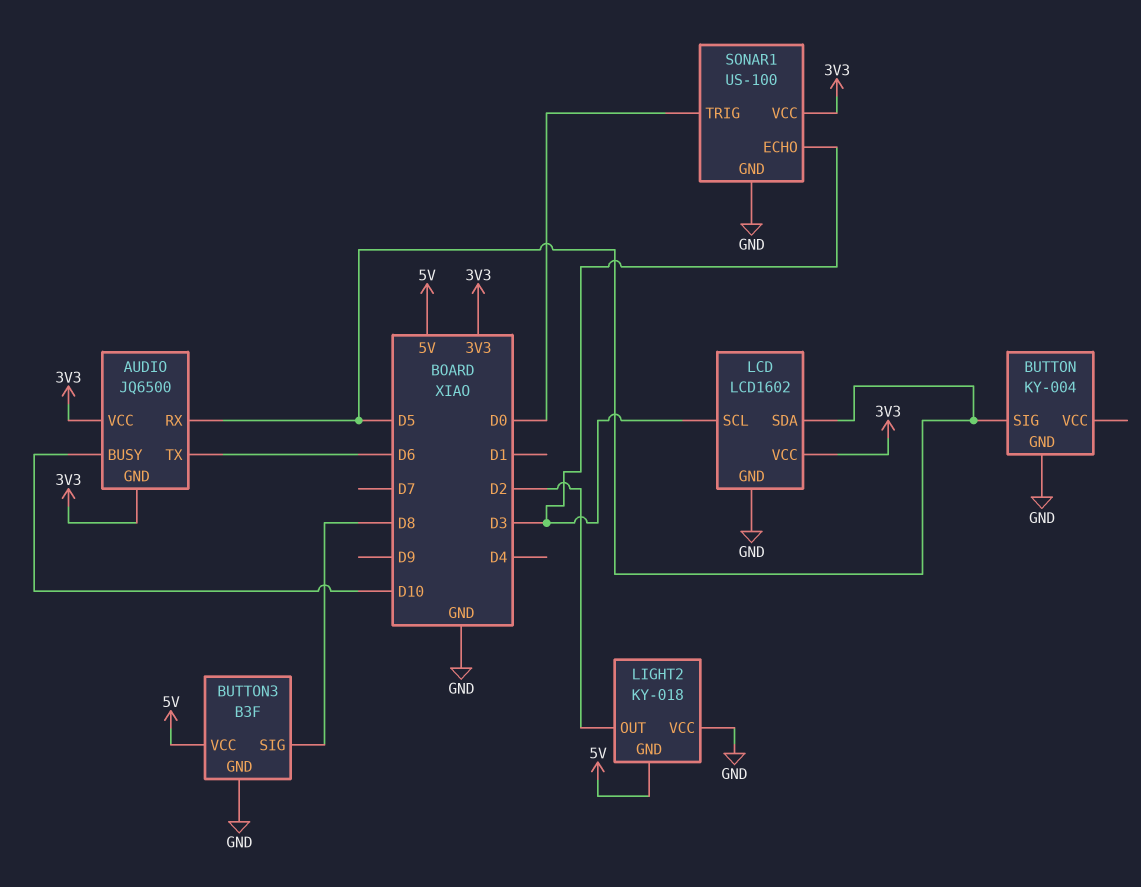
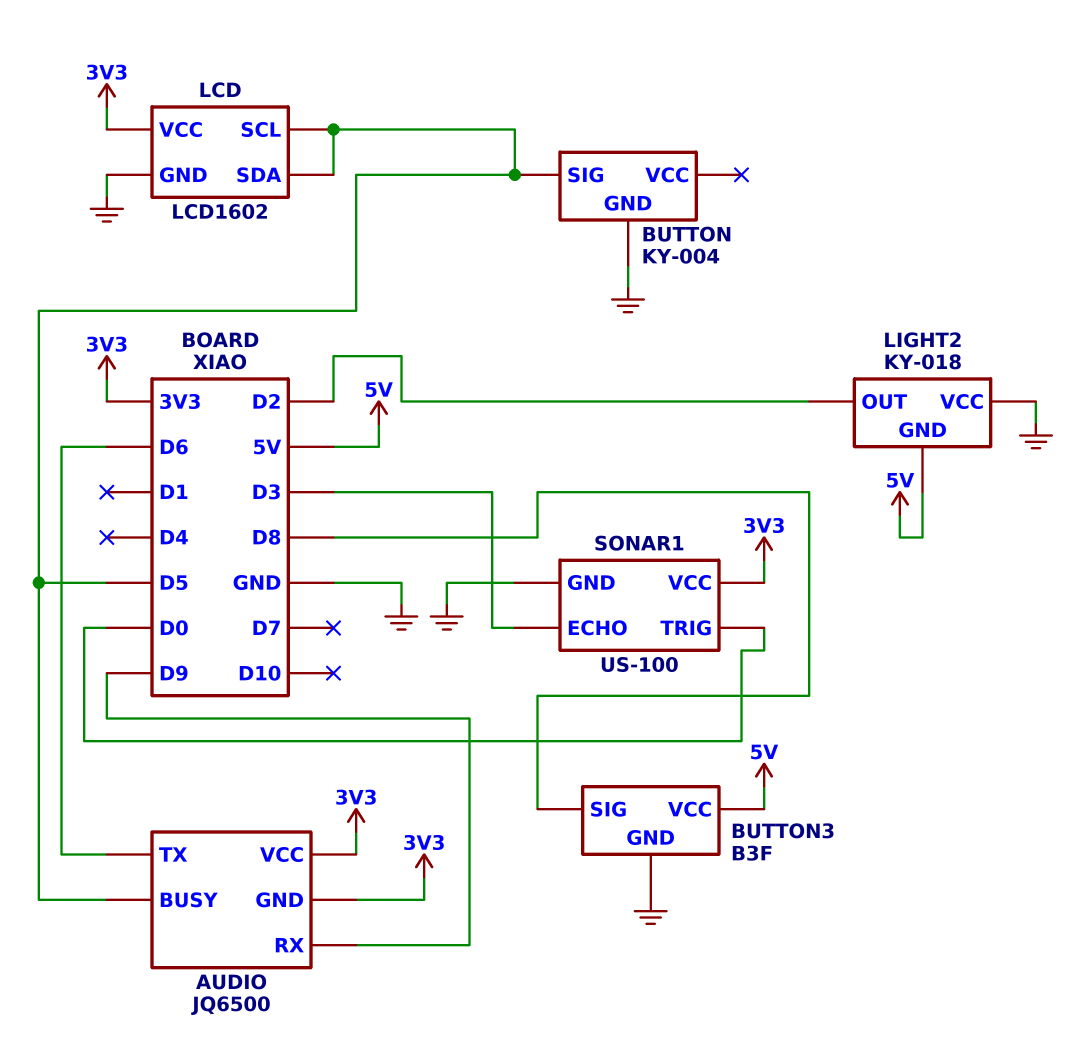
AUDIO pin BUSY: D10 -> D5
AUDIO pin RX: D5 -> D9
LCD pin SCL: D3 -> D5

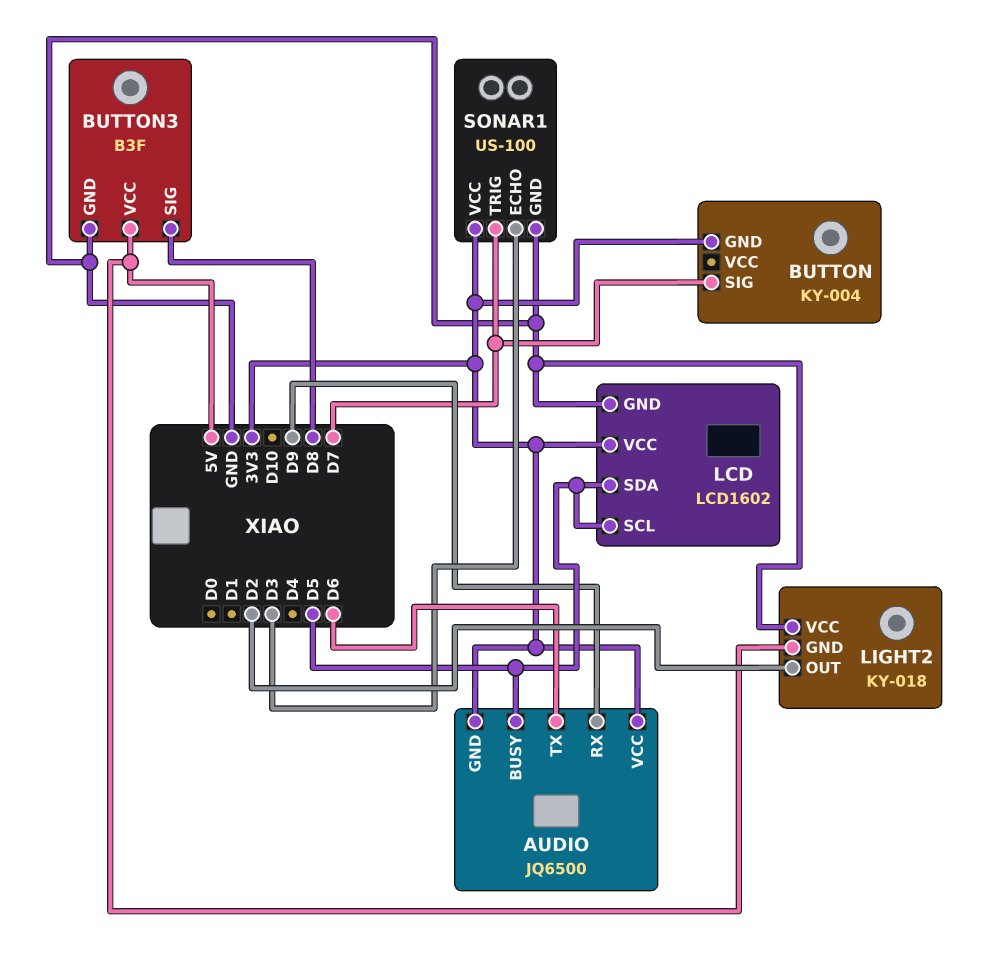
BUTTON pin GND: GND -> 3V3
BUTTON pin SIG: D5 -> D7
SONAR1 pin TRIG: D0 -> D7

